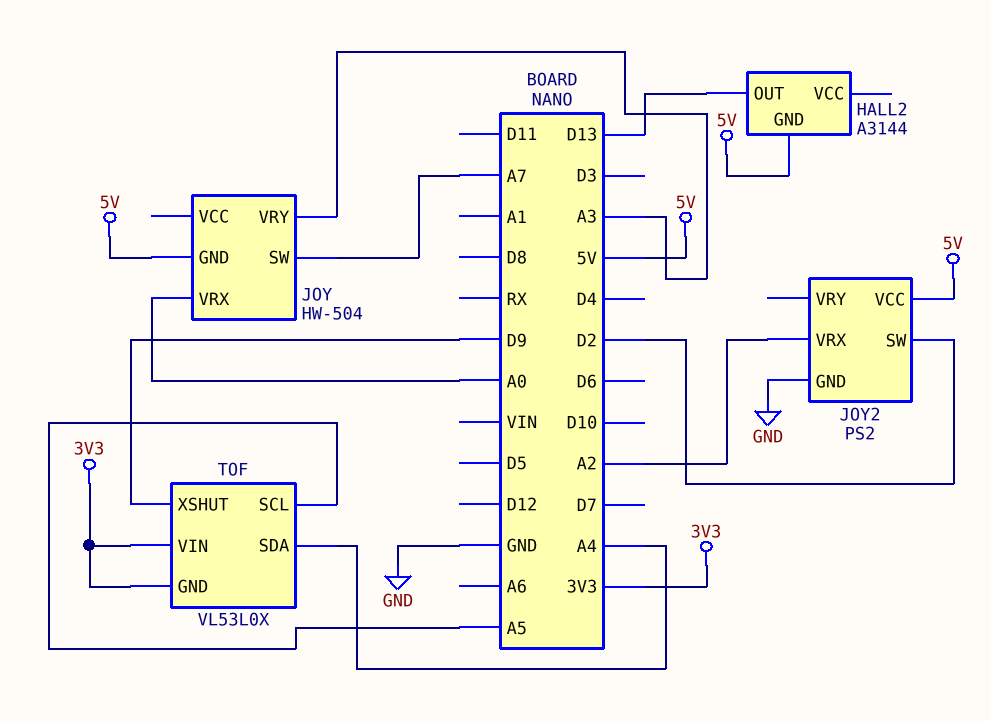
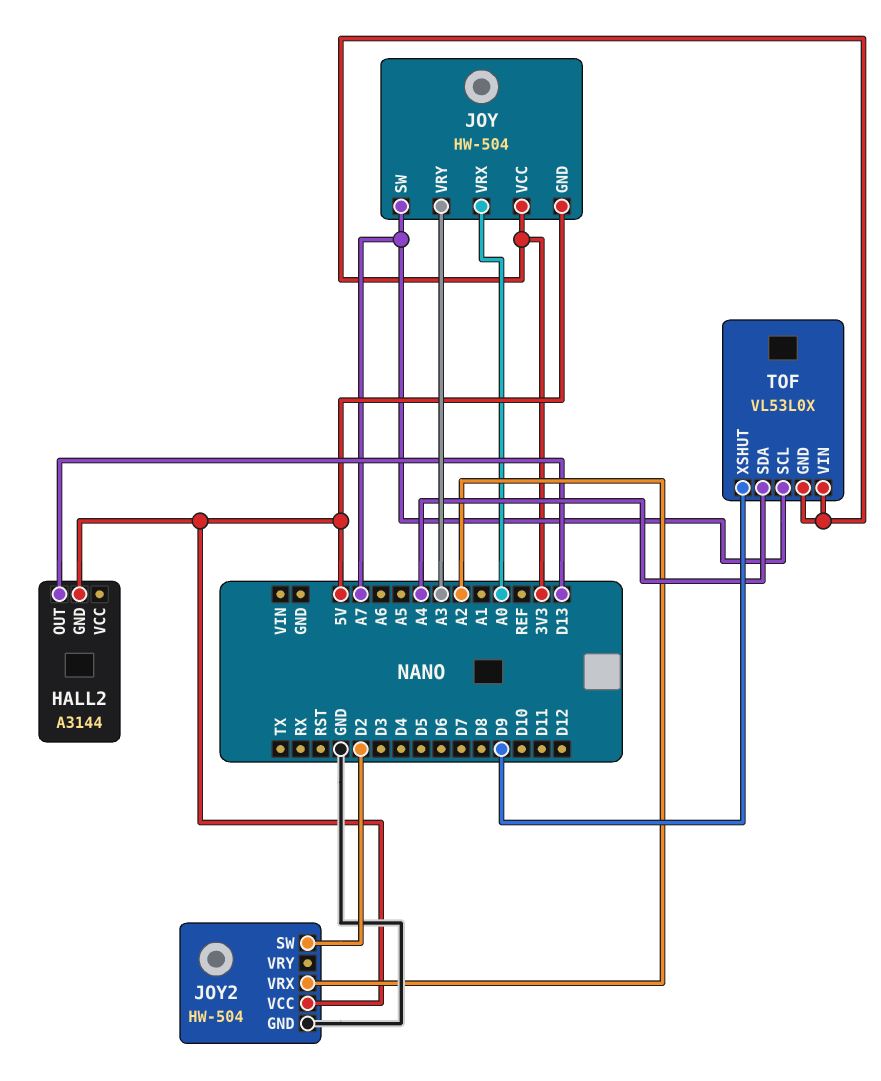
JOY pin VCC: none -> 3V3
JOY2: PS2 -> HW-504
TOF pin SCL: A5 -> A7

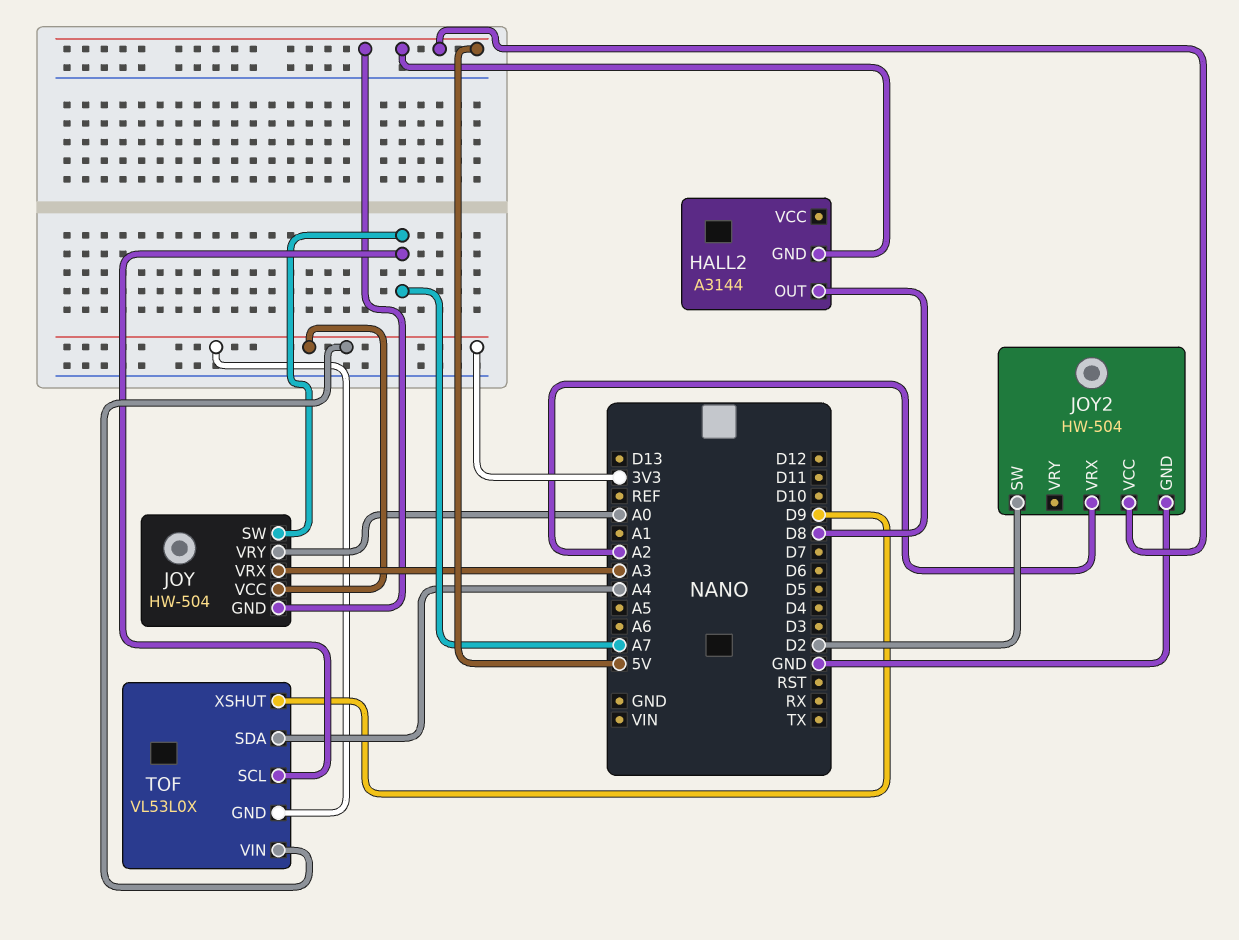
HALL2 pin OUT: D13 -> D8
JOY pin VRX: A0 -> A3
JOY pin VRY: A3 -> A0

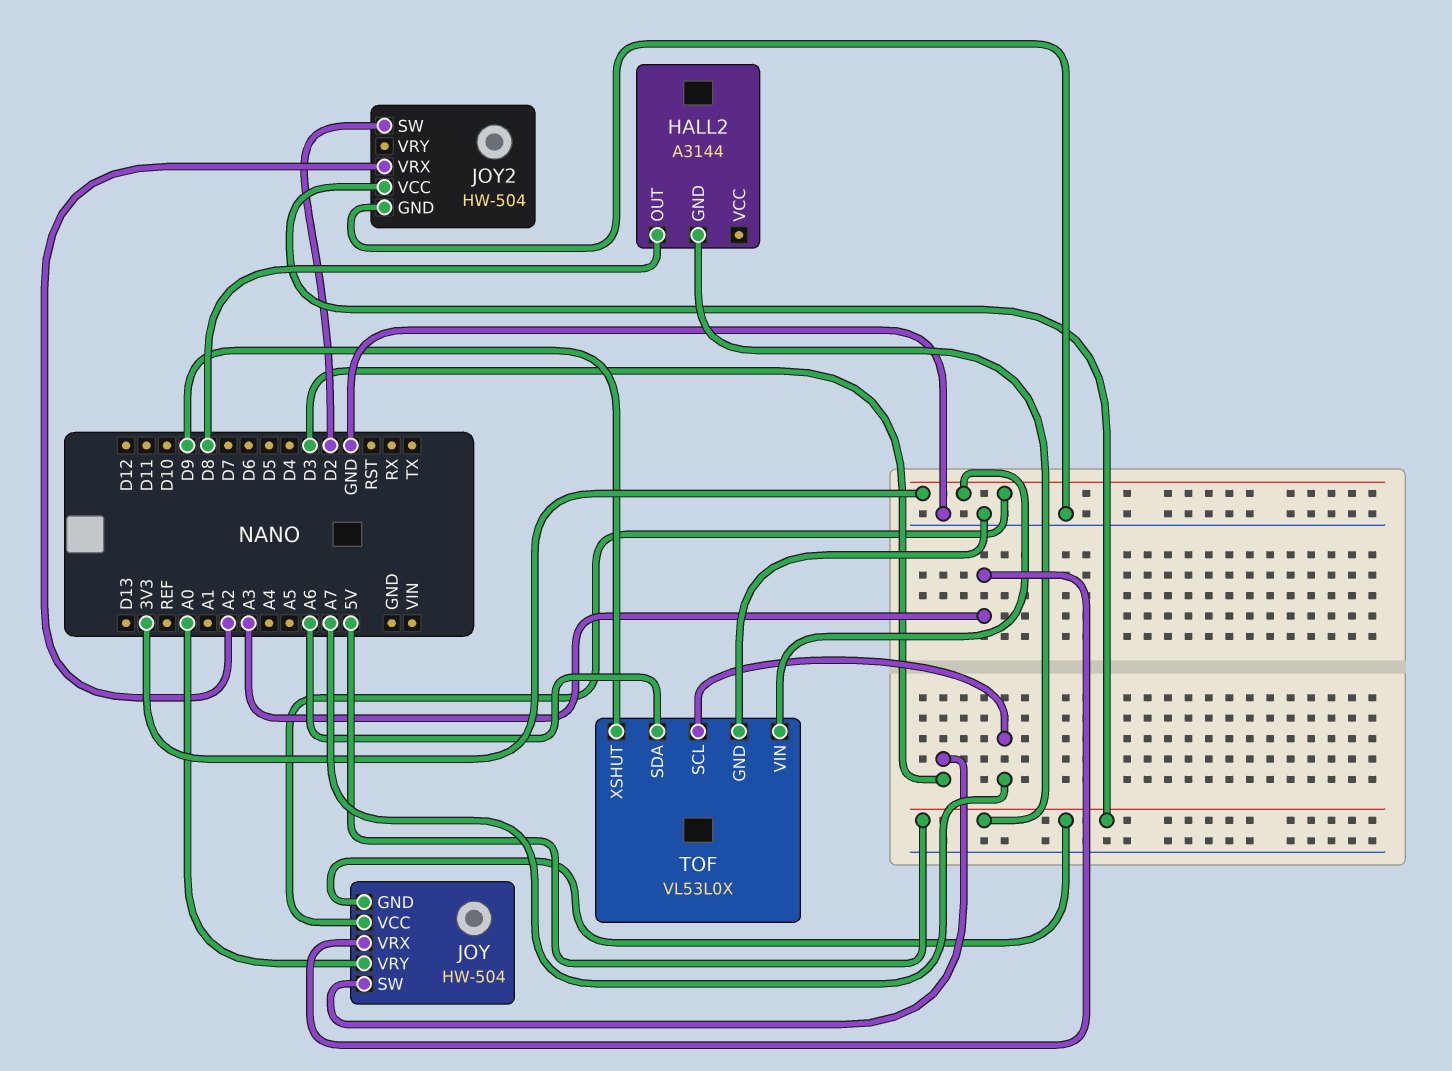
JOY pin SW: A7 -> D3
TOF pin GND: 3V3 -> GND
TOF pin SDA: A4 -> A6

